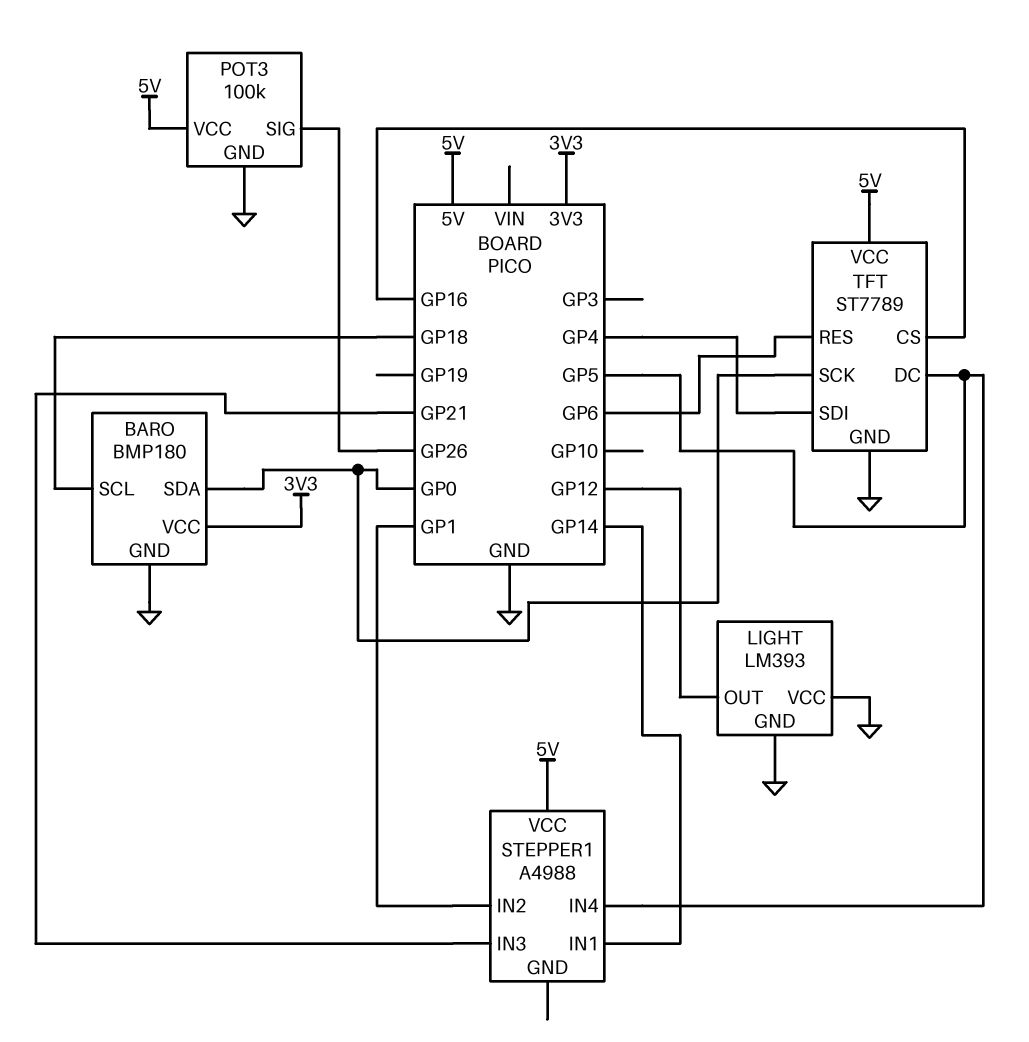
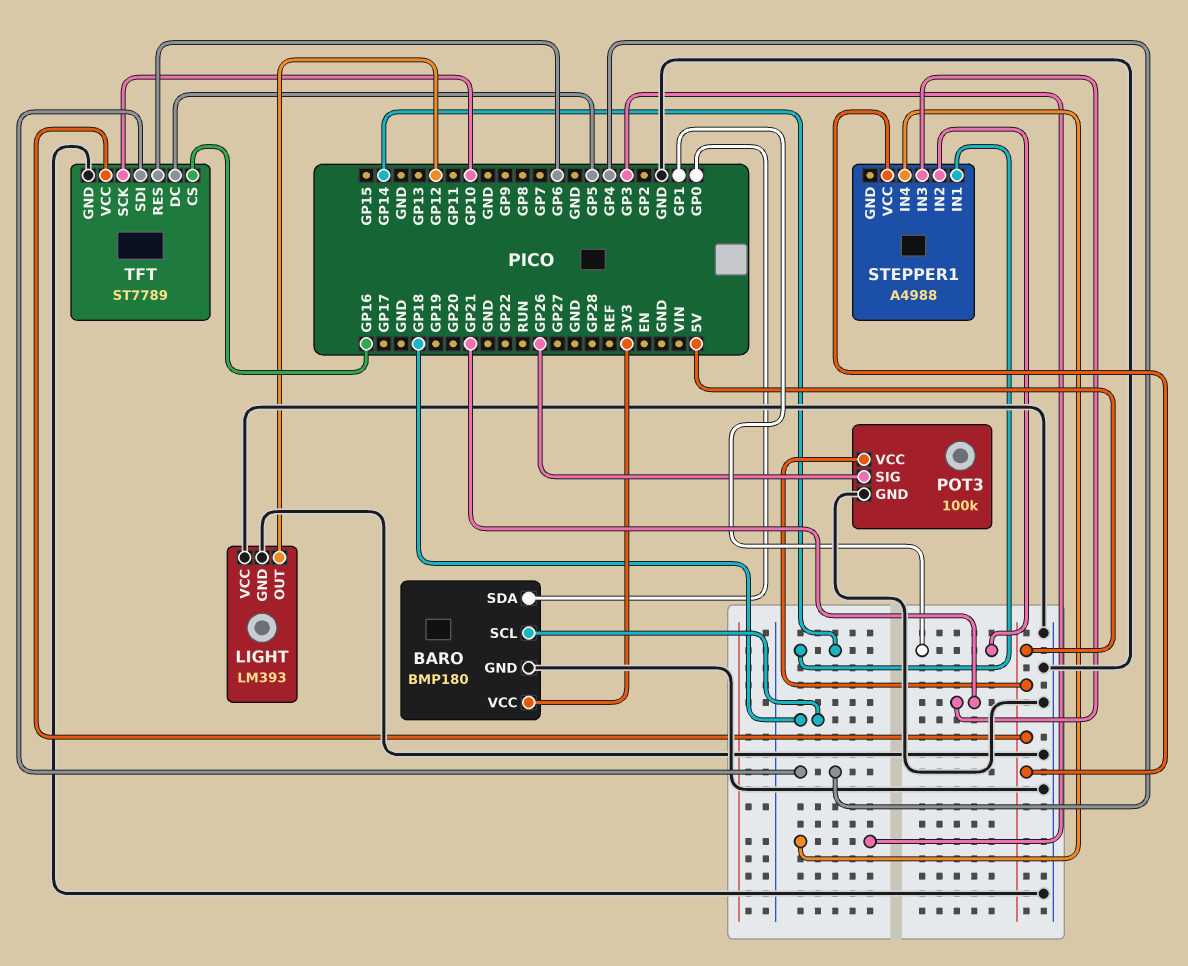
STEPPER1 pin IN4: GP5 -> GP3
TFT pin SCK: GP0 -> GP10

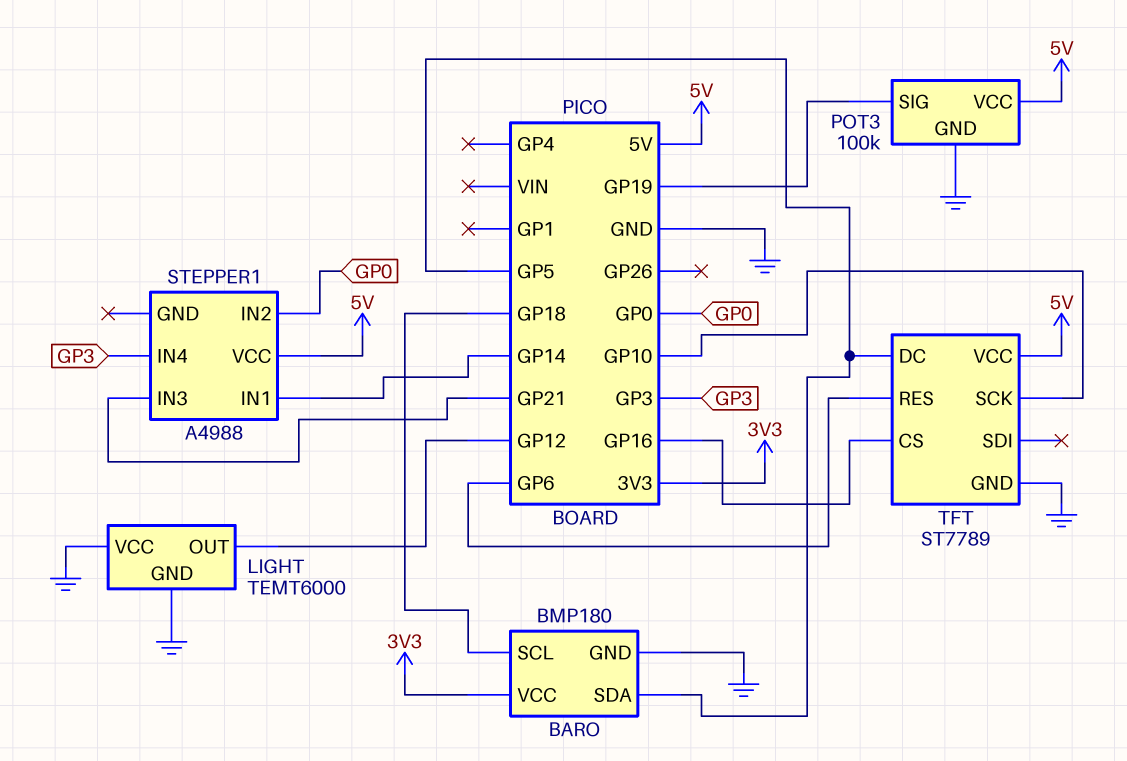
BARO pin SDA: GP0 -> GP5
LIGHT: LM393 -> TEMT6000
POT3 pin SIG: GP26 -> GP19
STEPPER1 pin IN2: GP1 -> GP0
TFT pin SDI: GP4 -> none

